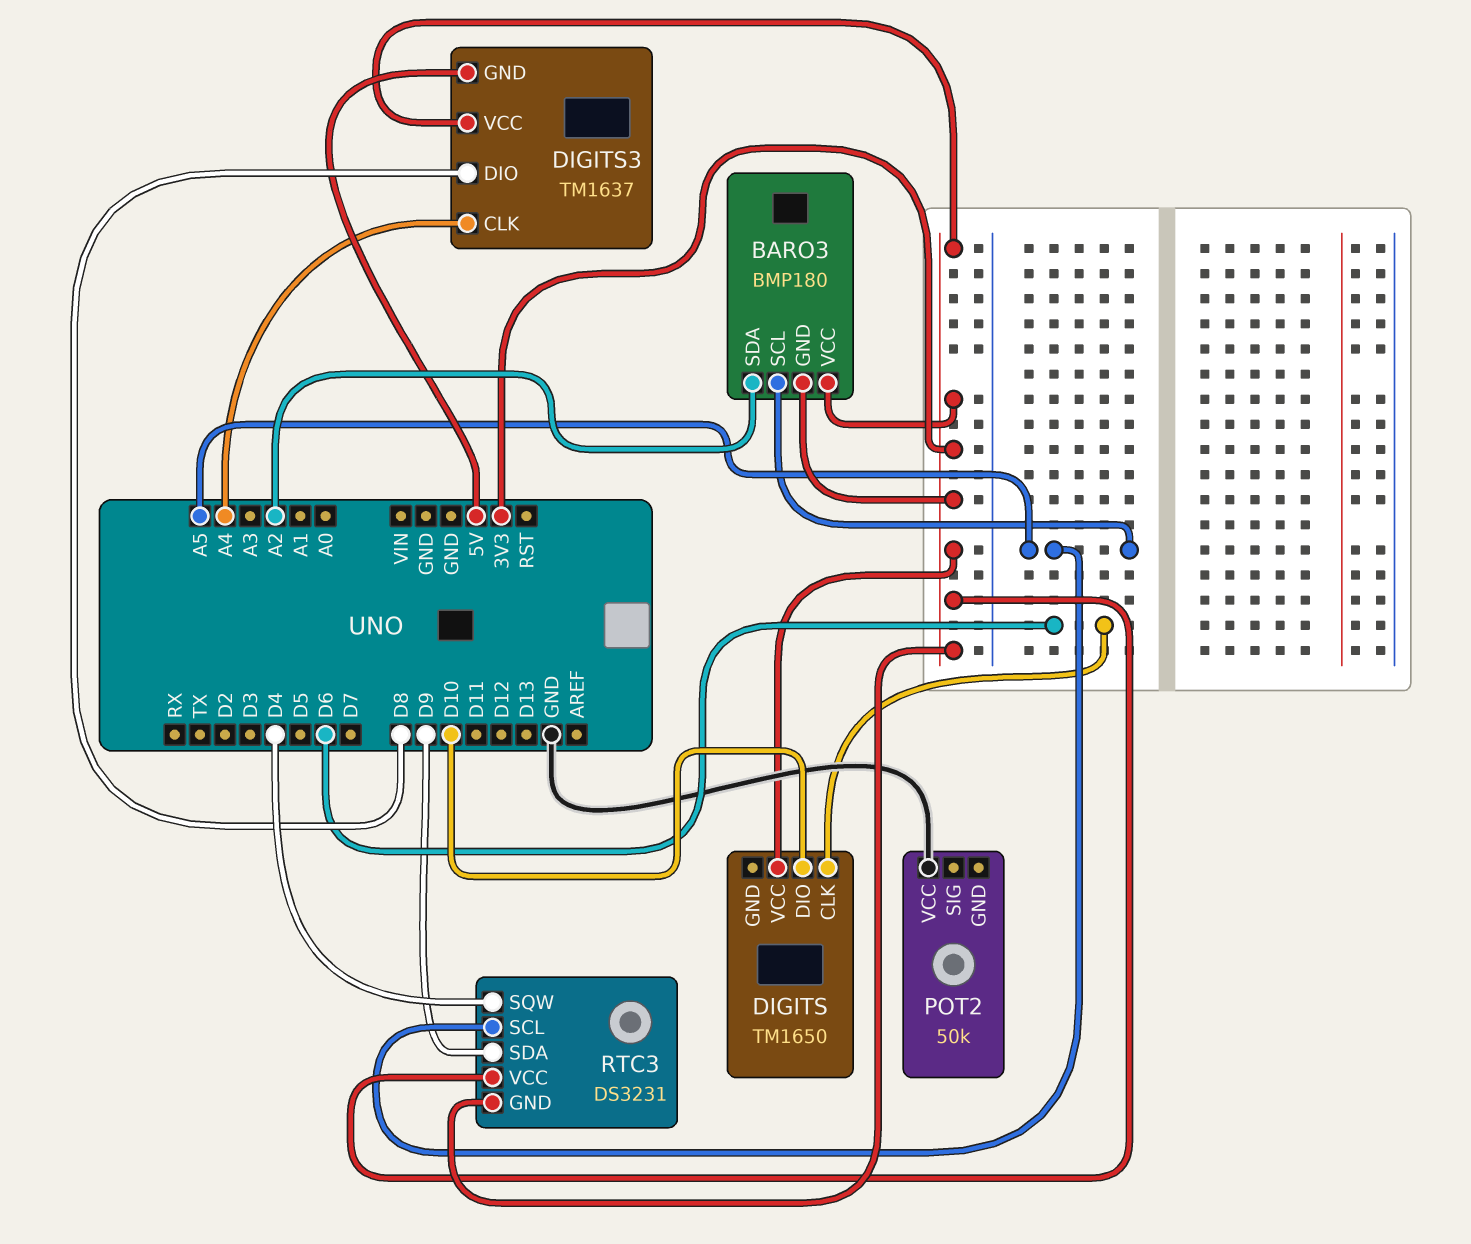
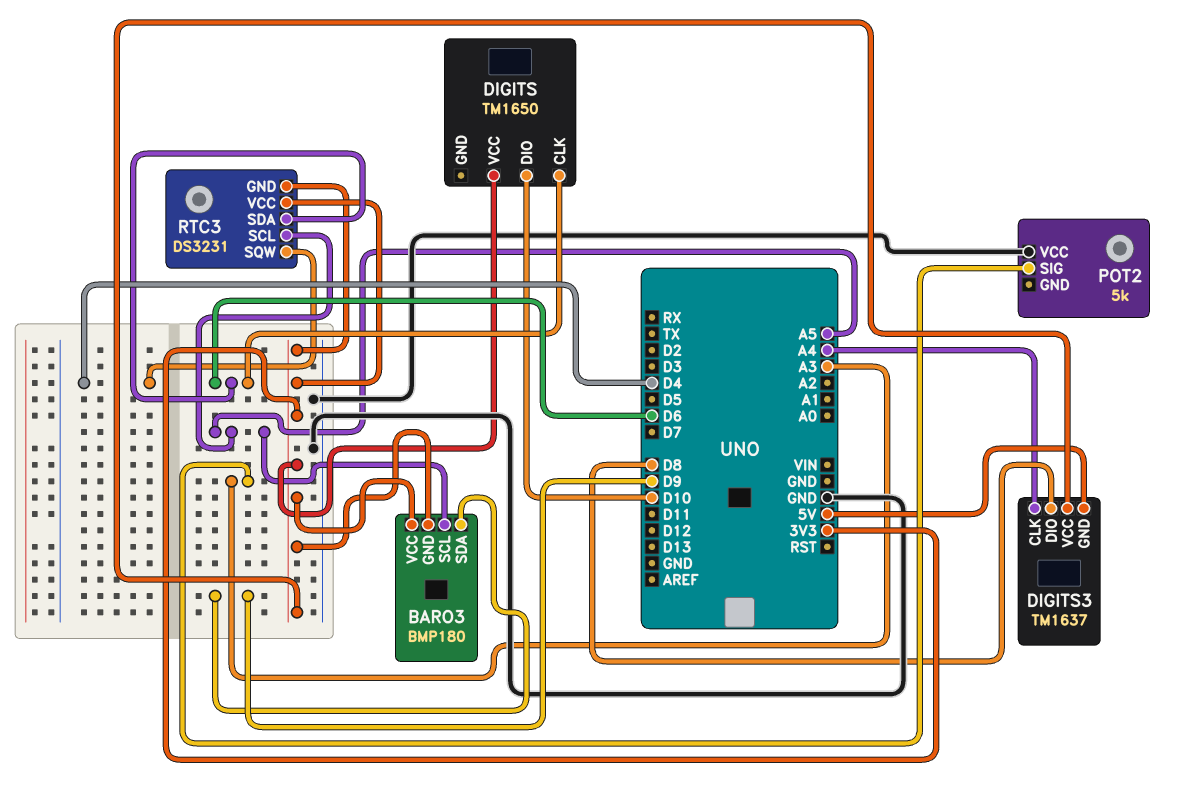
BARO3 pin SDA: A2 -> D9
POT2: 50k -> 5k
POT2 pin SIG: none -> A3
RTC3 pin SDA: D9 -> D6

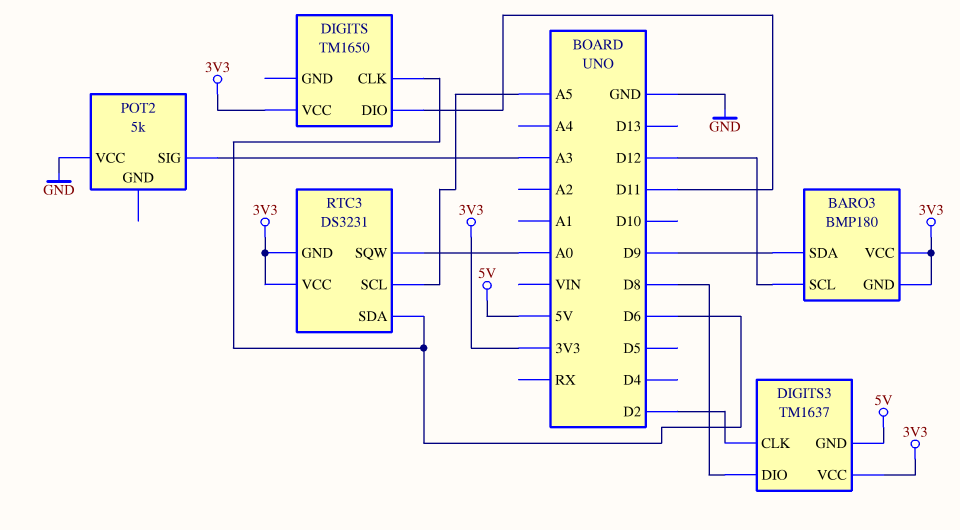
BARO3 pin SCL: A5 -> D12
DIGITS pin DIO: D10 -> D11
DIGITS3 pin CLK: A4 -> D2
RTC3 pin SQW: D4 -> A0

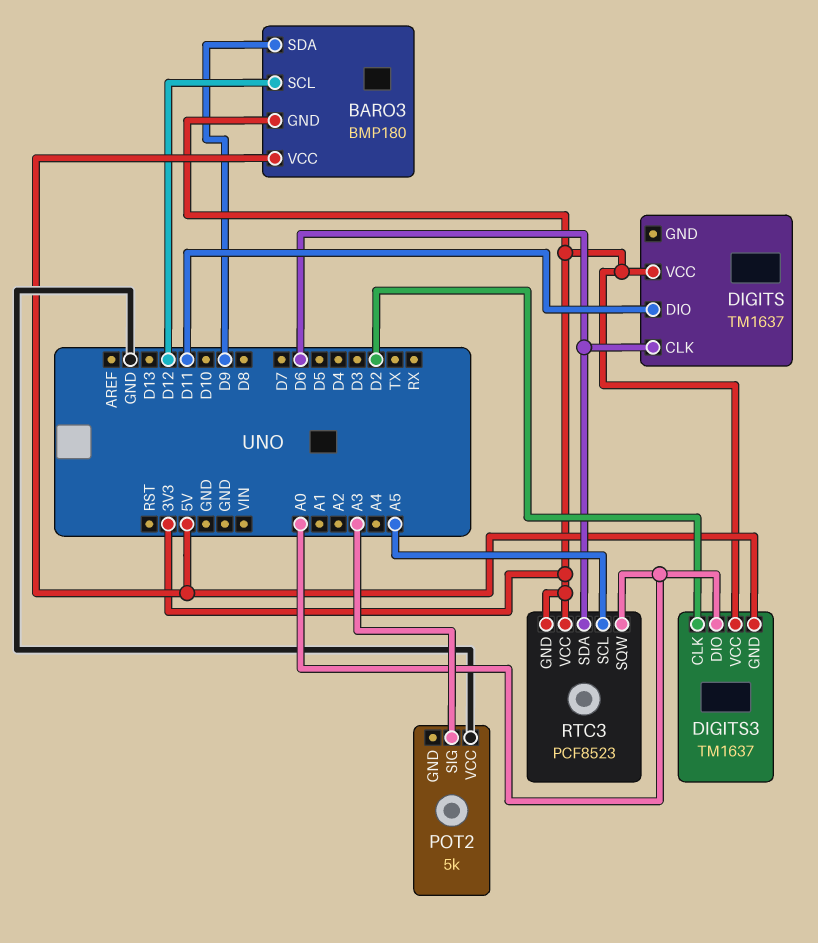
BARO3 pin VCC: 3V3 -> 5V
DIGITS: TM1650 -> TM1637
DIGITS3 pin DIO: D8 -> A0
RTC3: DS3231 -> PCF8523

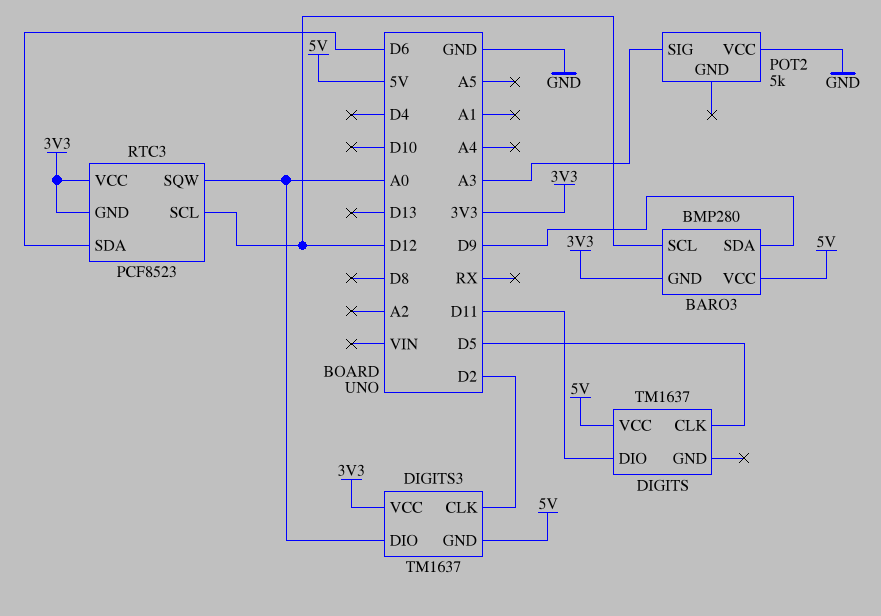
BARO3: BMP180 -> BMP280
DIGITS pin CLK: D6 -> D5
DIGITS pin VCC: 3V3 -> 5V
RTC3 pin SCL: A5 -> D12

